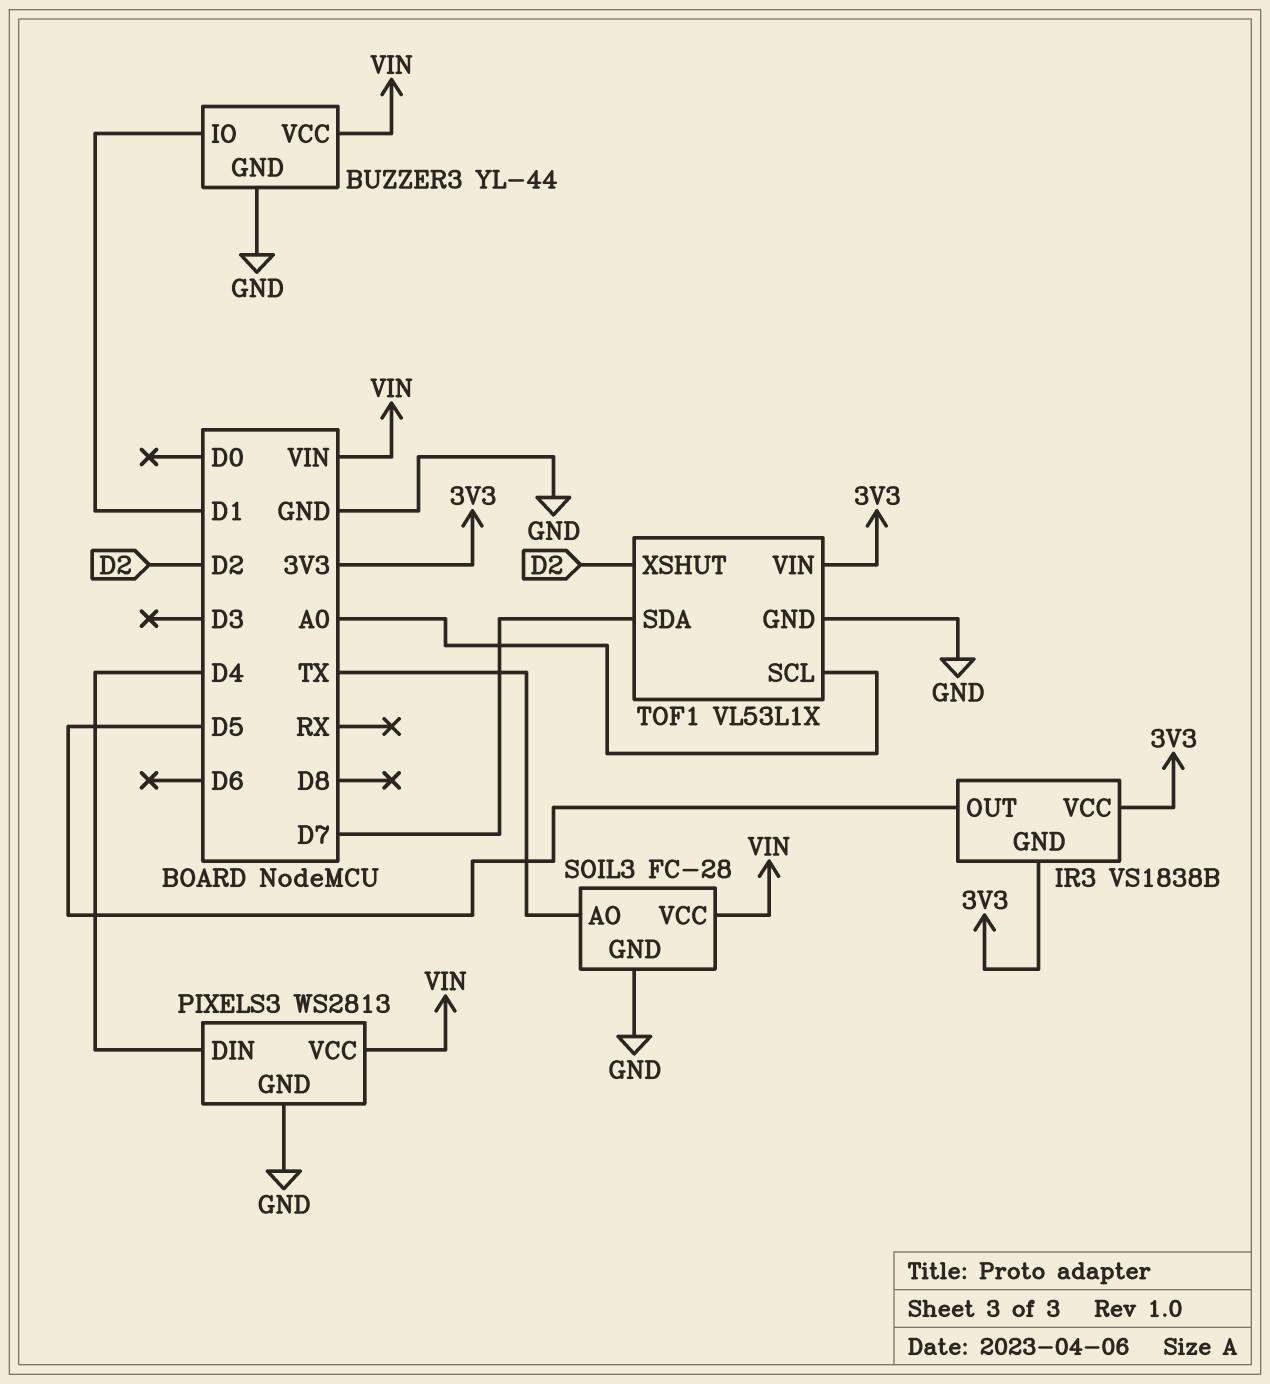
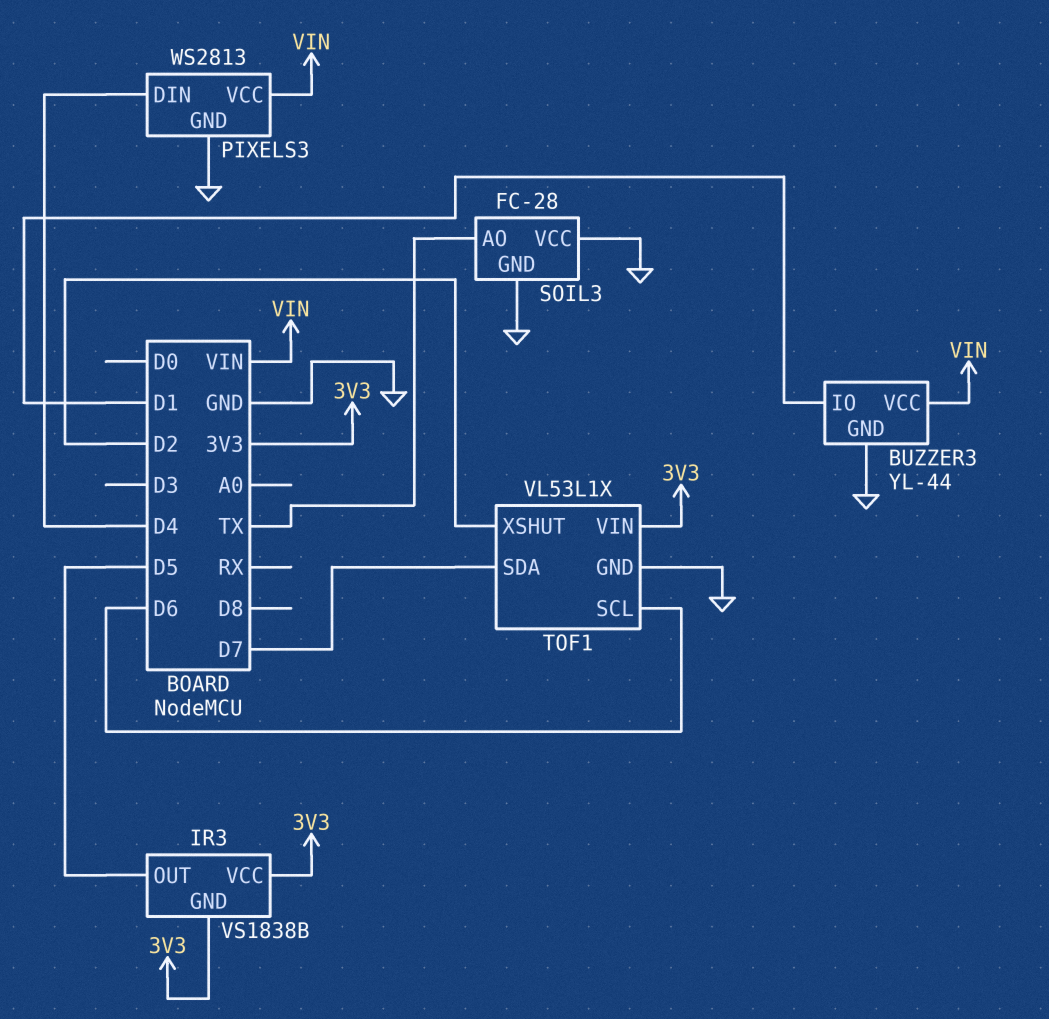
SOIL3 pin VCC: VIN -> GND
TOF1 pin SCL: A0 -> D6

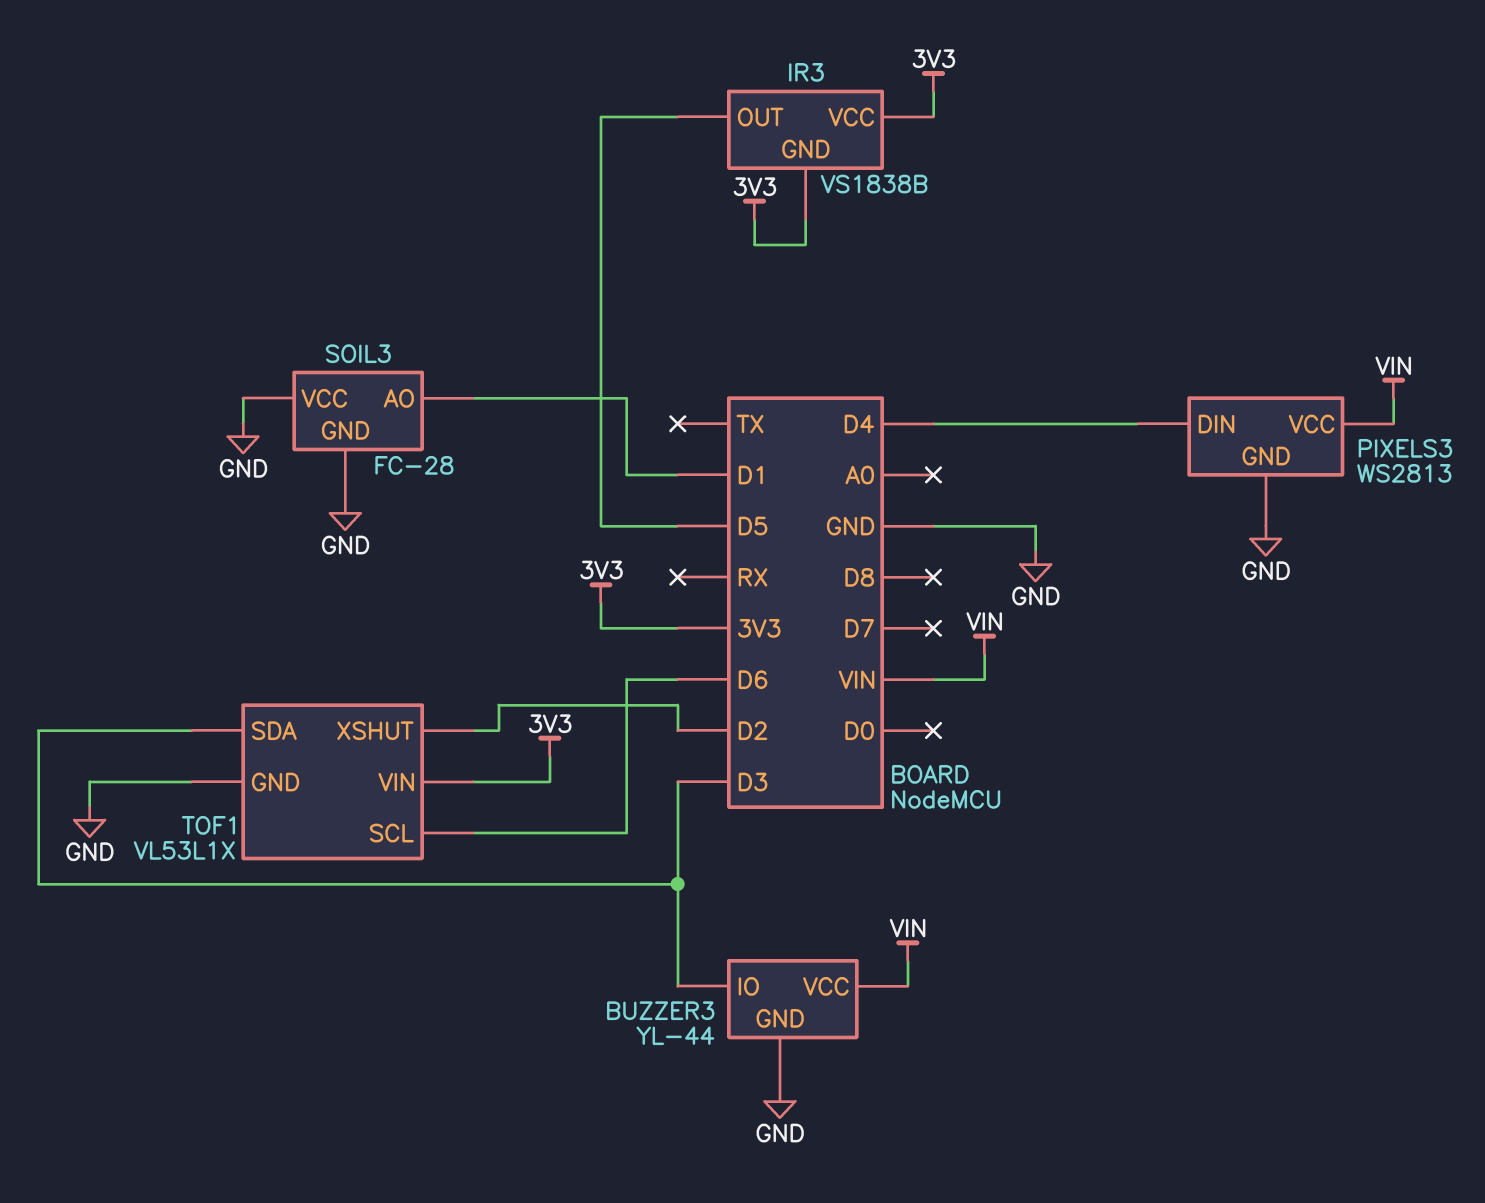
BUZZER3 pin IO: D1 -> D3
SOIL3 pin AO: TX -> D1
TOF1 pin SDA: D7 -> D3

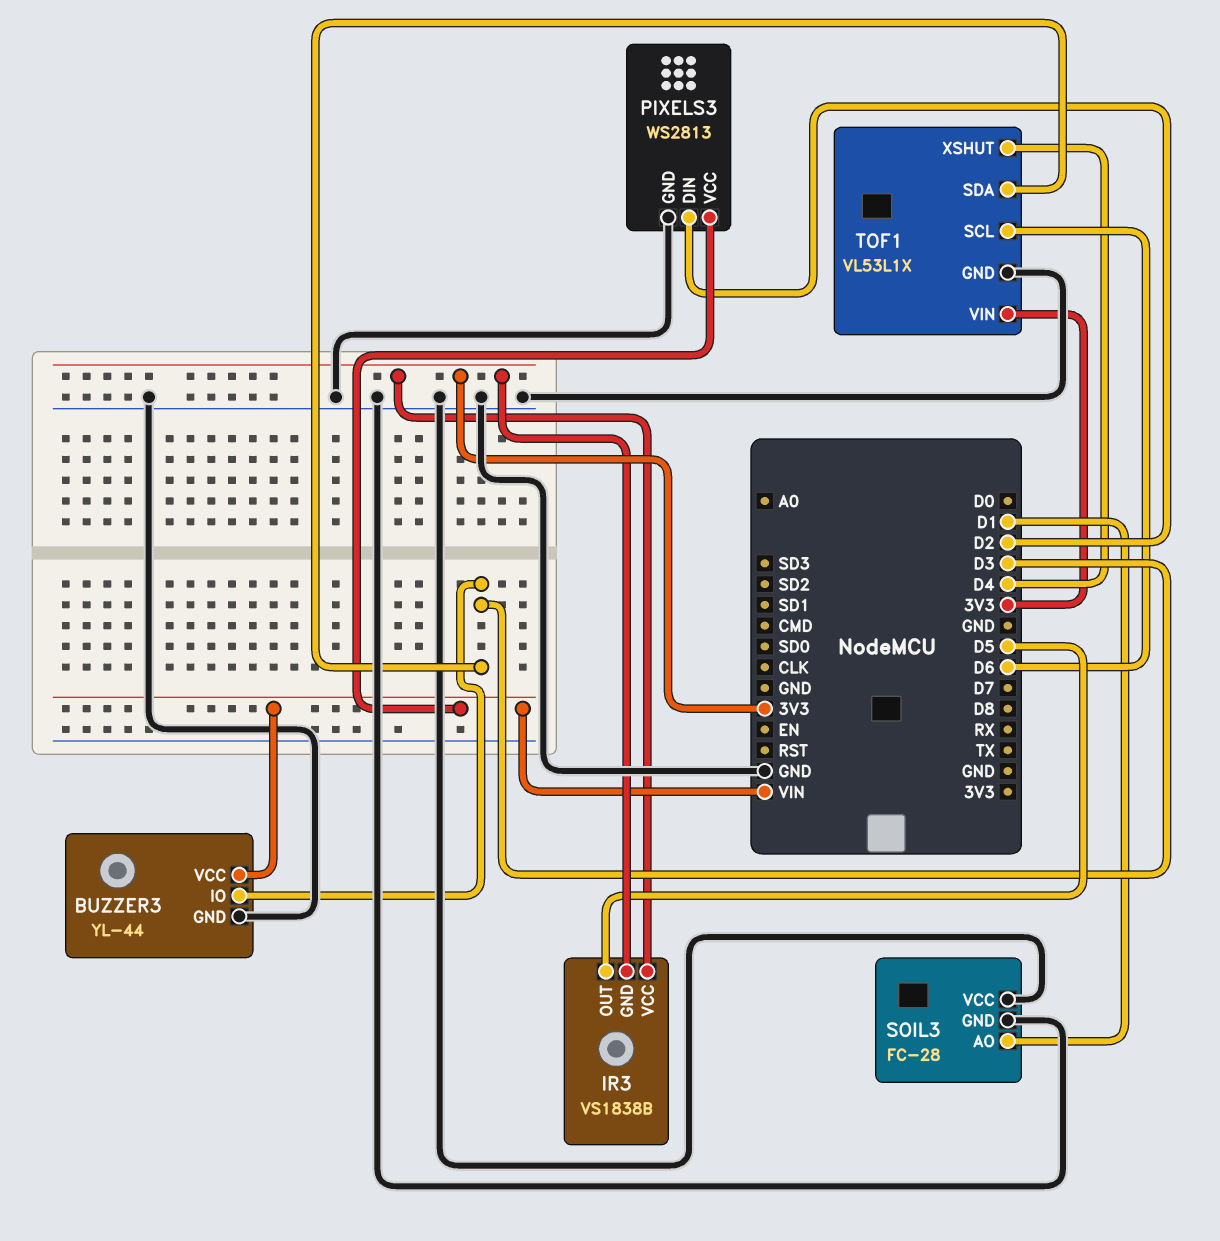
PIXELS3 pin DIN: D4 -> D2
TOF1 pin XSHUT: D2 -> D4

